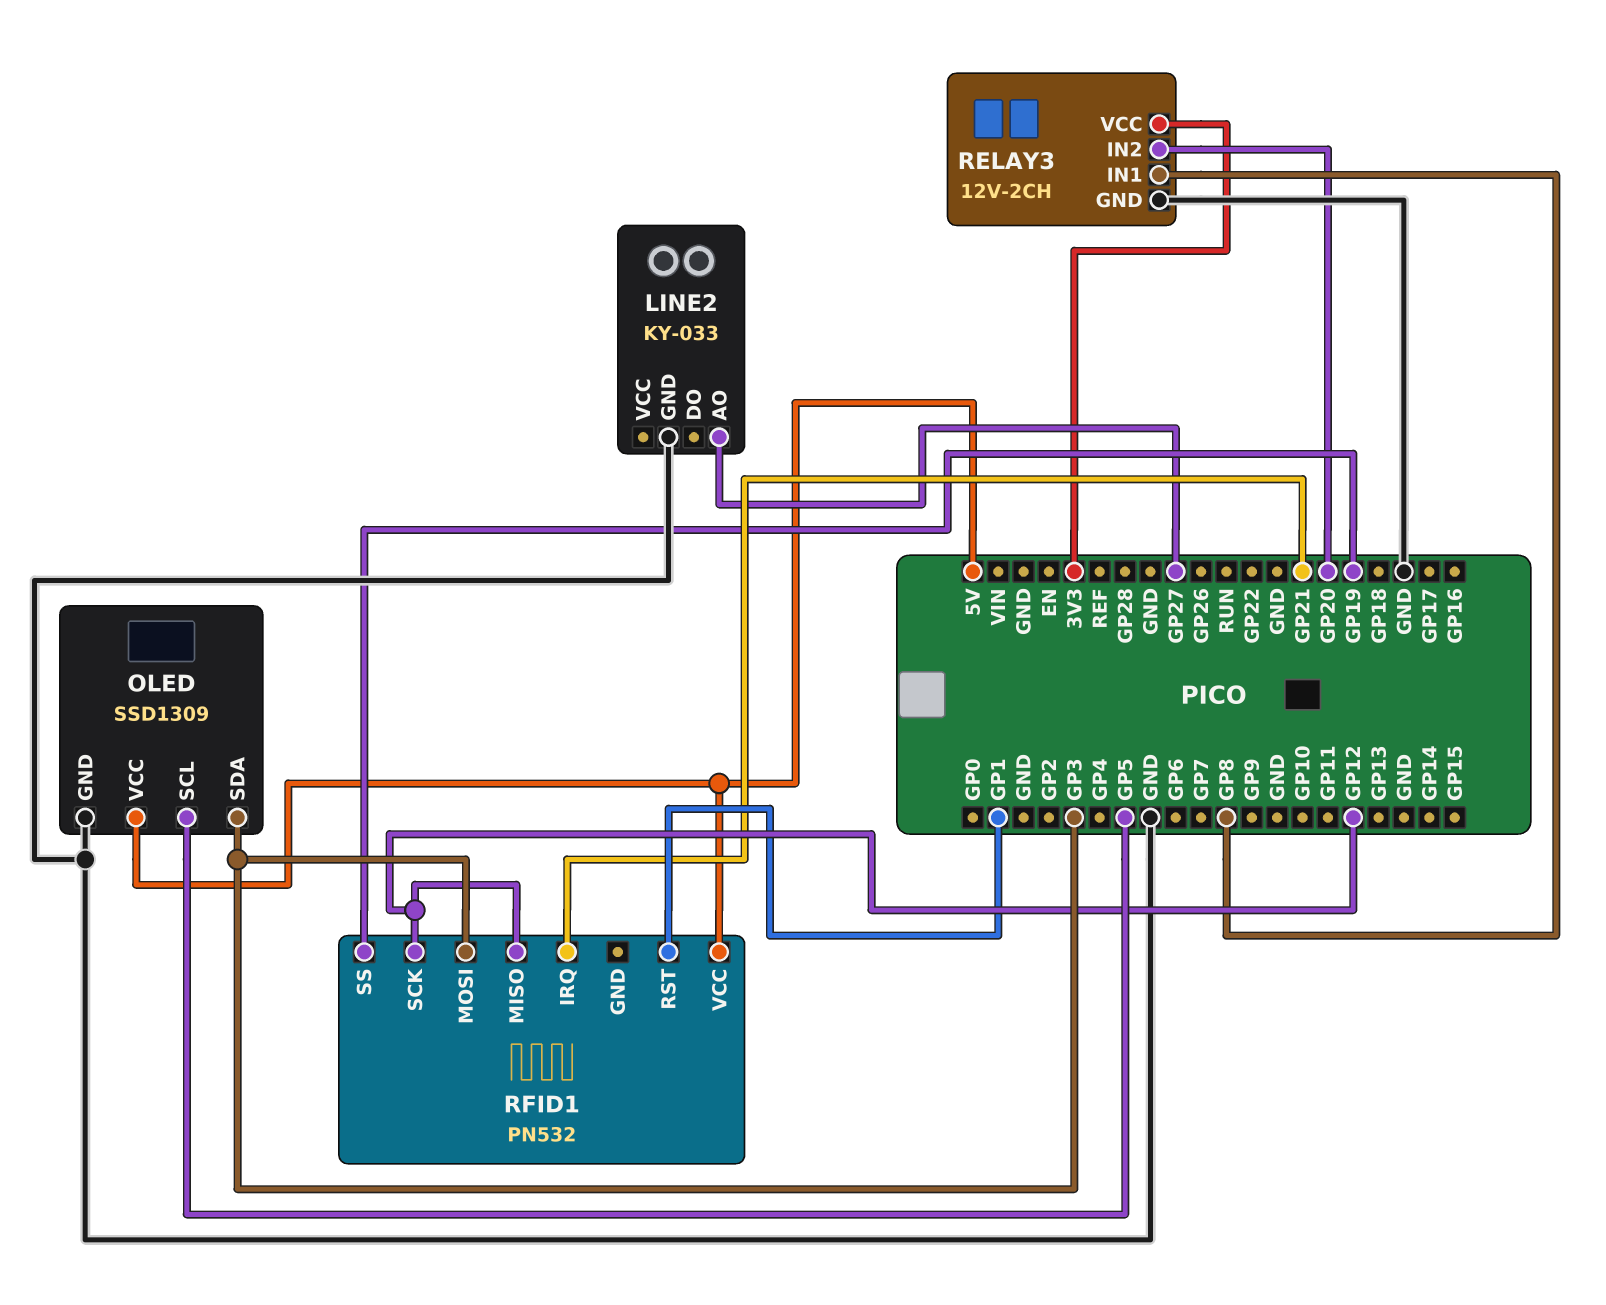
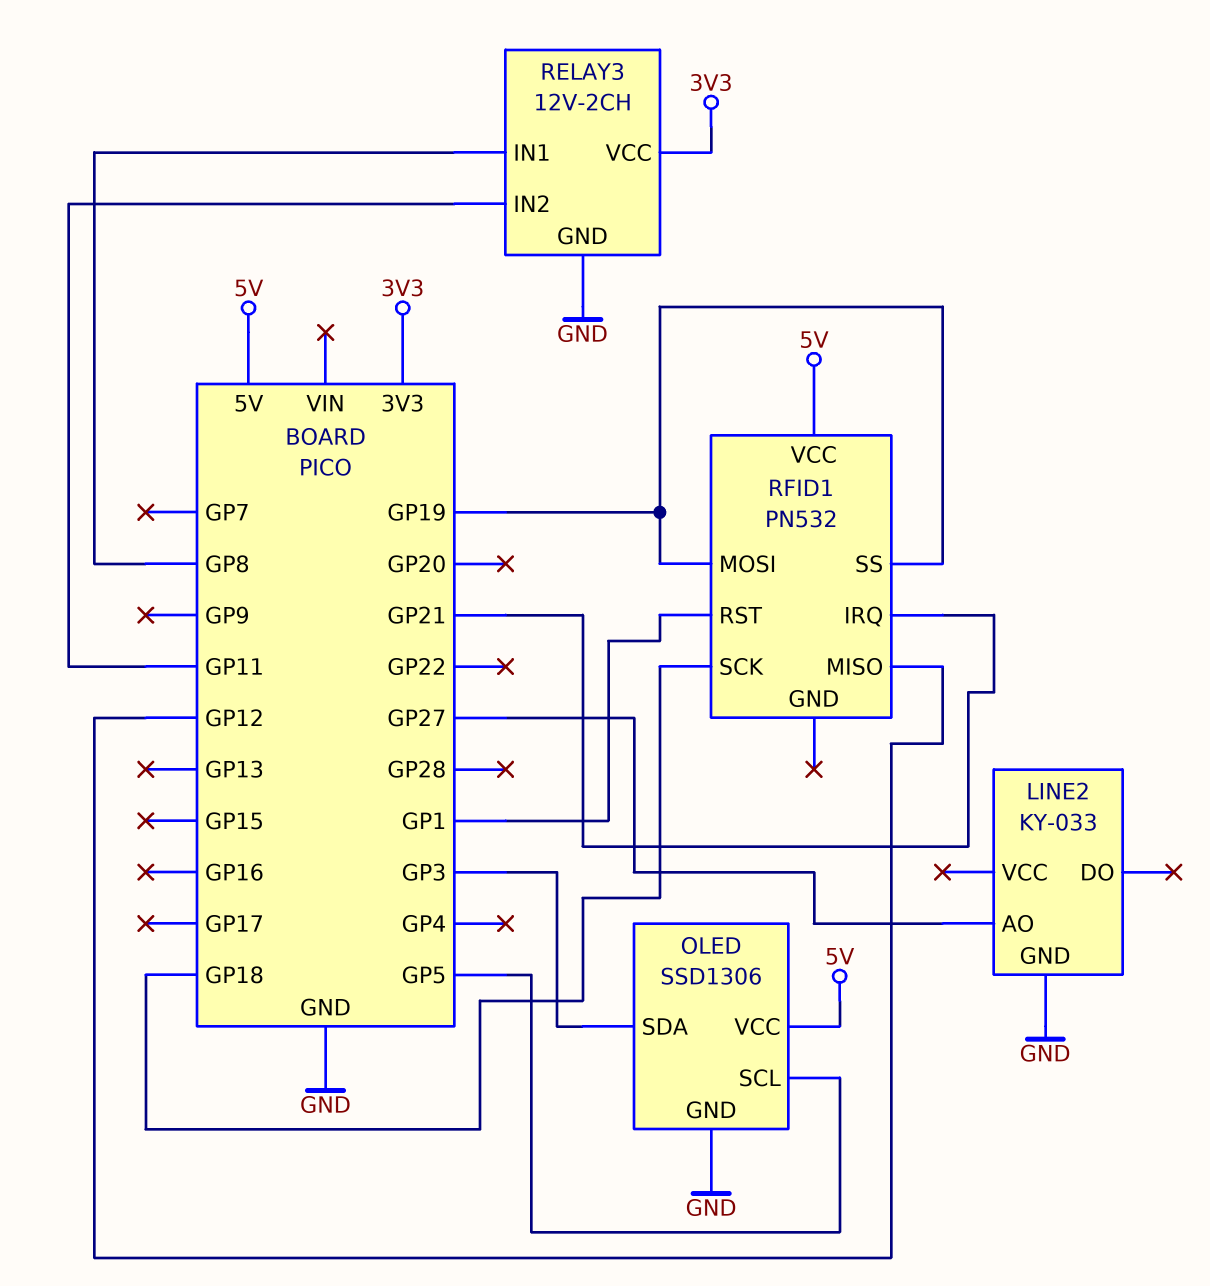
OLED: SSD1309 -> SSD1306
RELAY3 pin IN2: GP20 -> GP11
RFID1 pin MOSI: GP3 -> GP19
RFID1 pin SCK: GP12 -> GP18

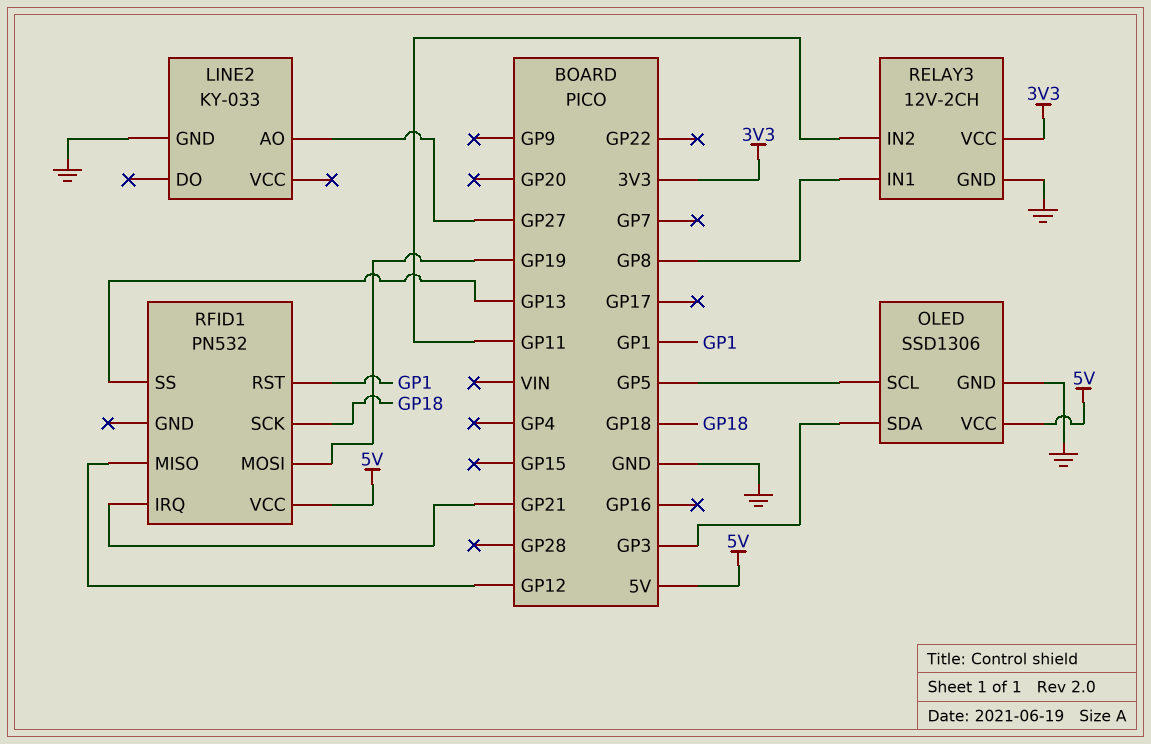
RFID1 pin SS: GP19 -> GP13

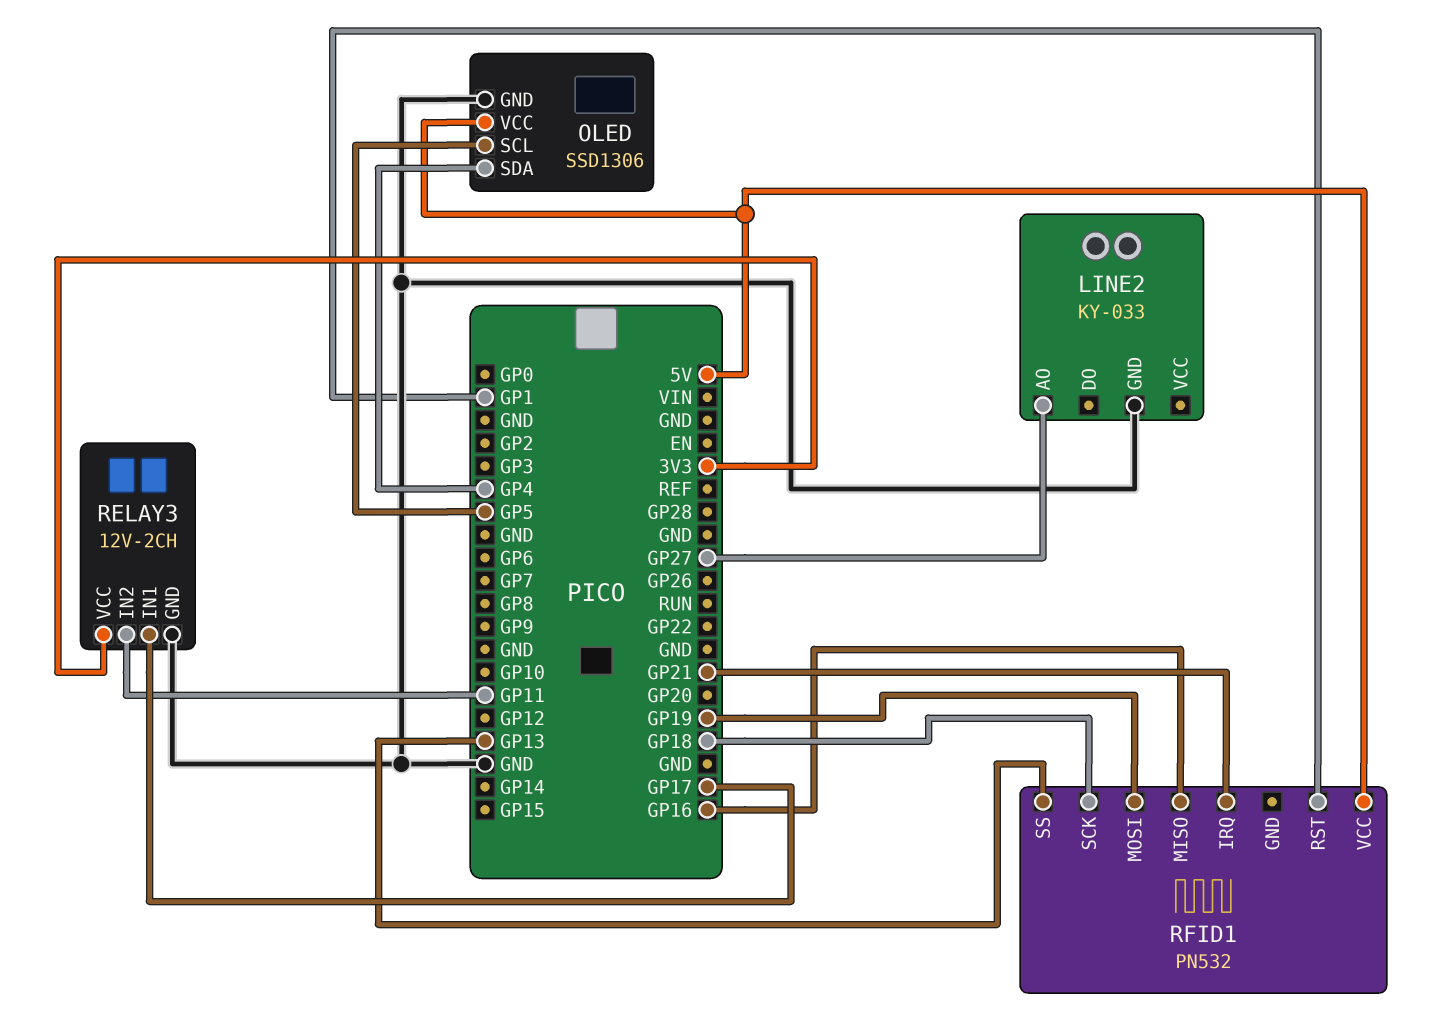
OLED pin SDA: GP3 -> GP4
RELAY3 pin IN1: GP8 -> GP17
RFID1 pin MISO: GP12 -> GP16

